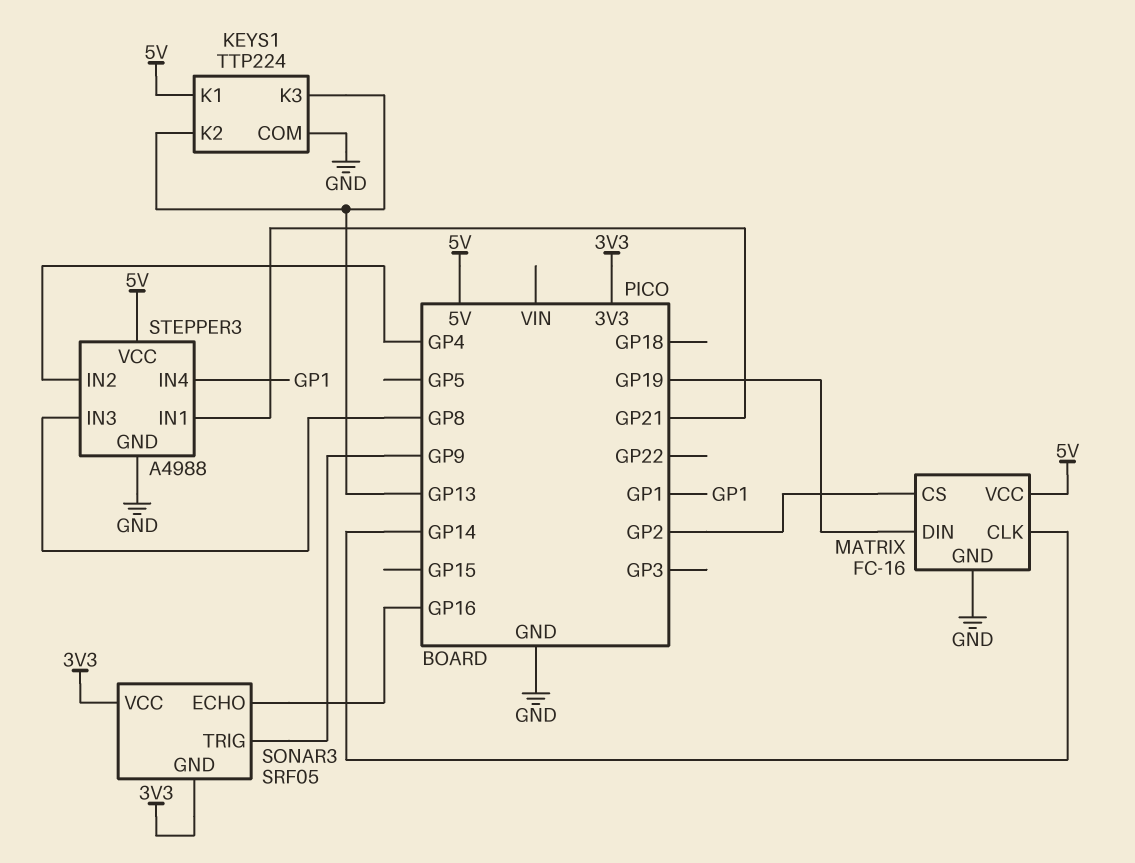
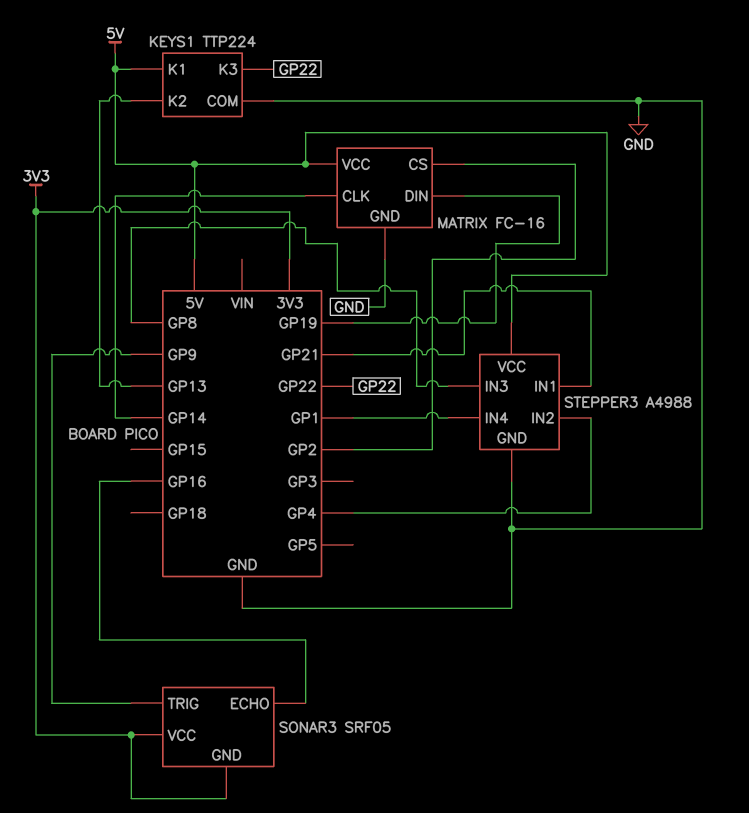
KEYS1 pin K3: GP13 -> GP22

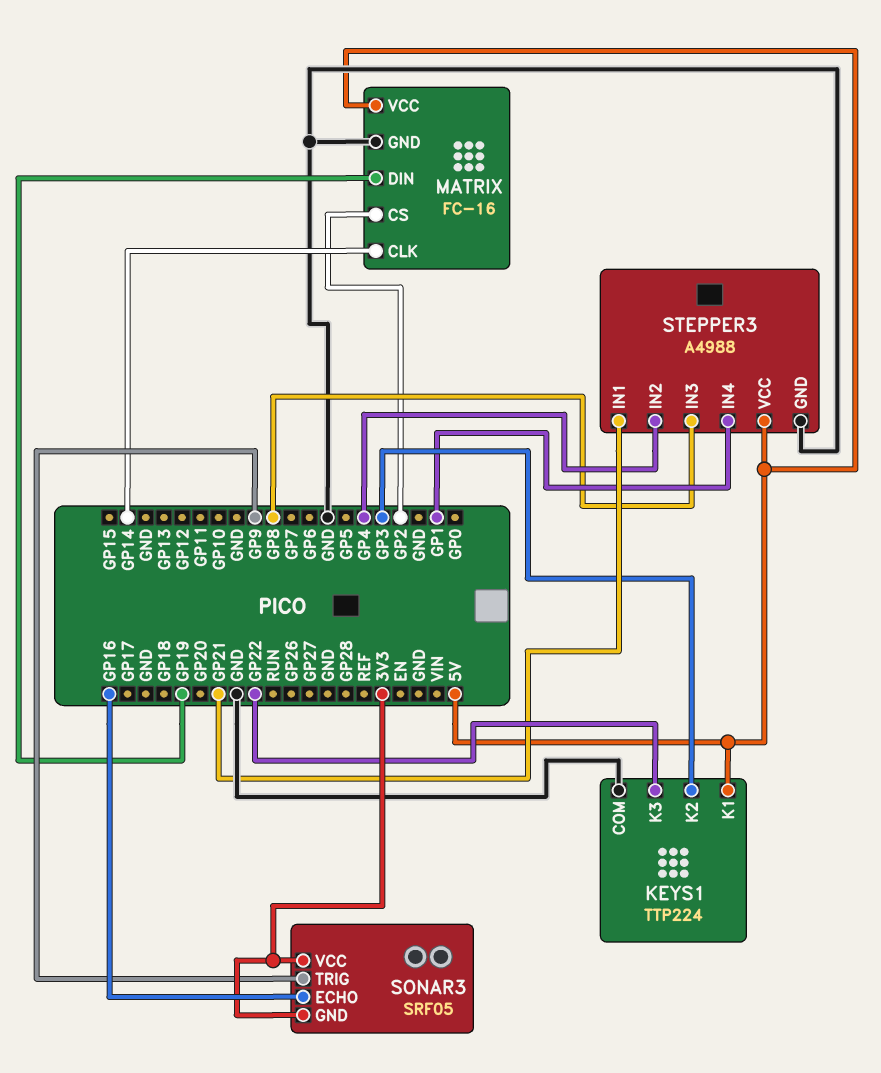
KEYS1 pin K2: GP13 -> GP3

